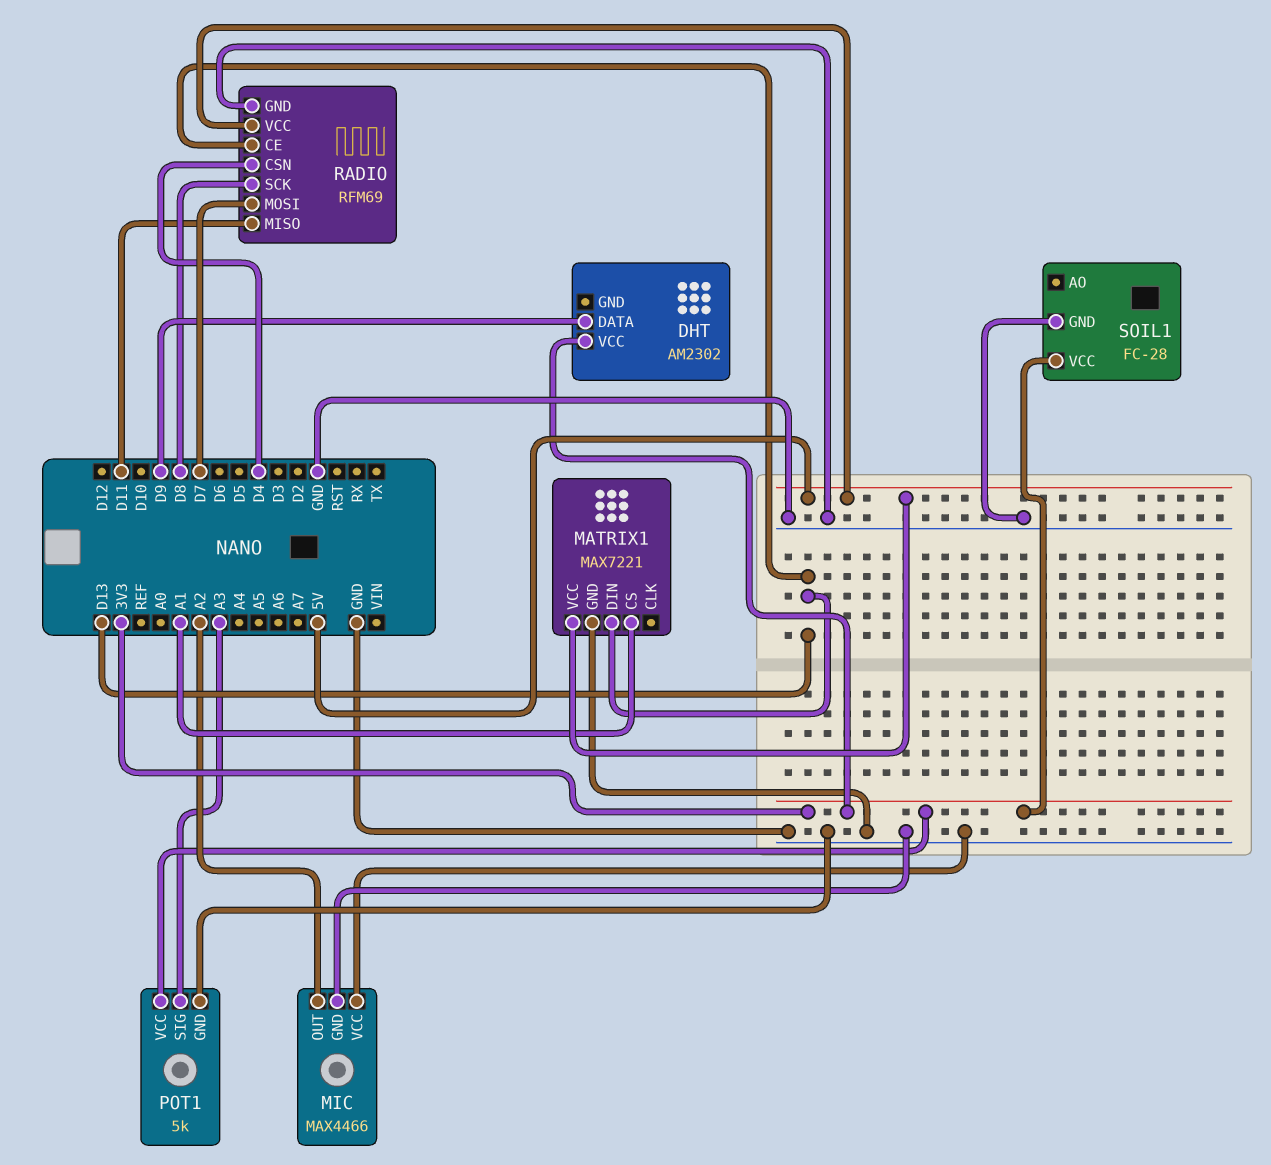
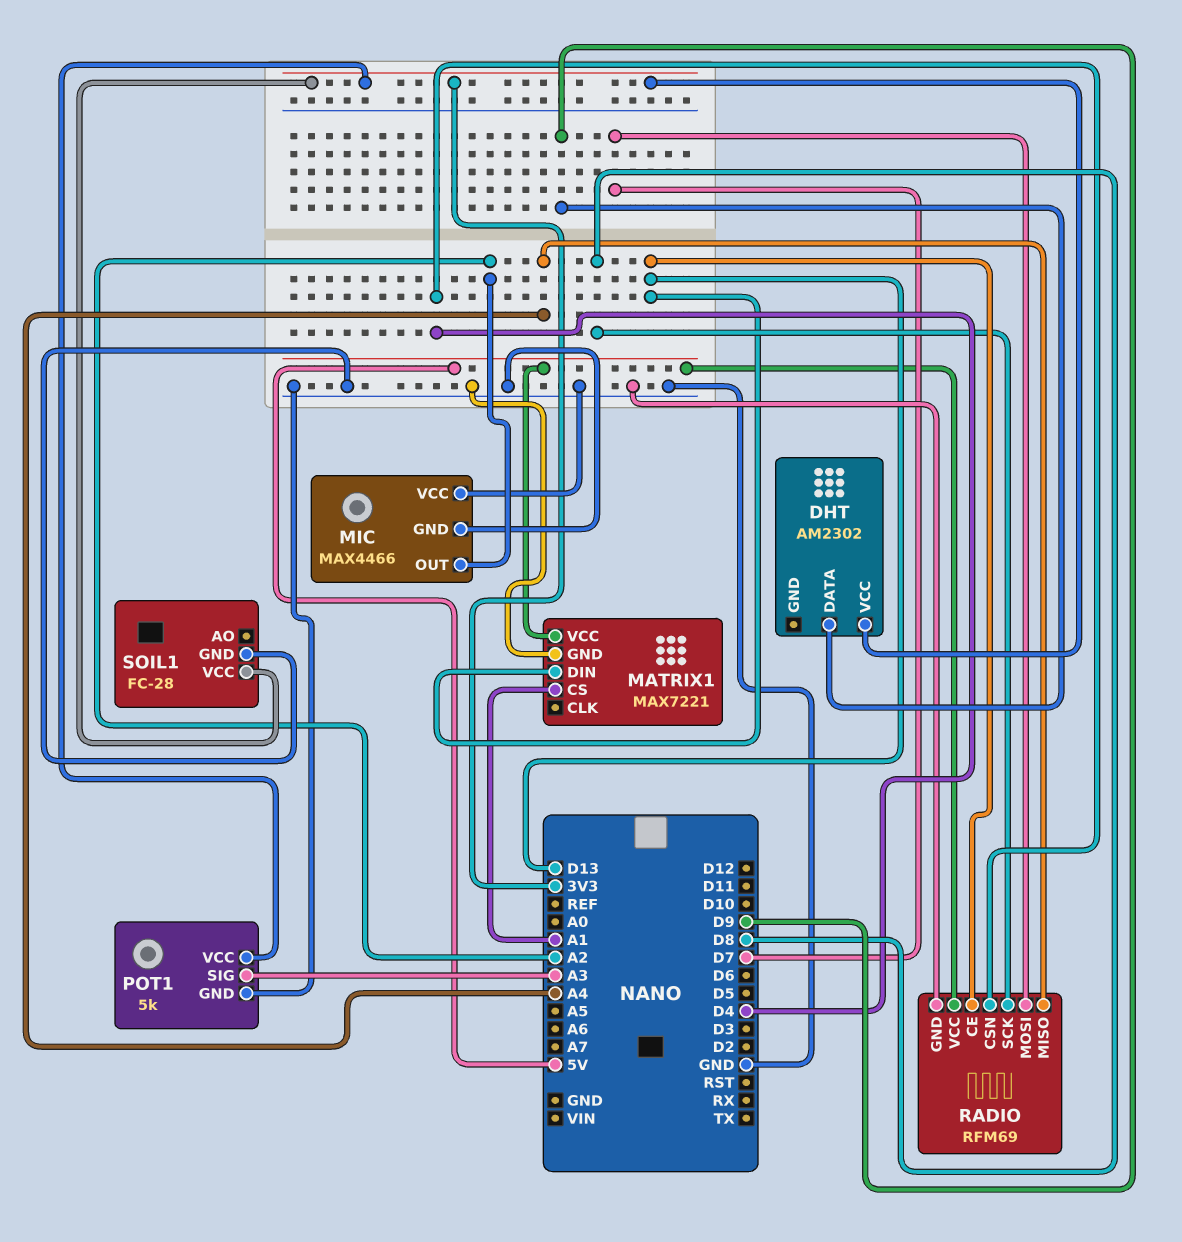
RADIO pin MISO: D11 -> A4

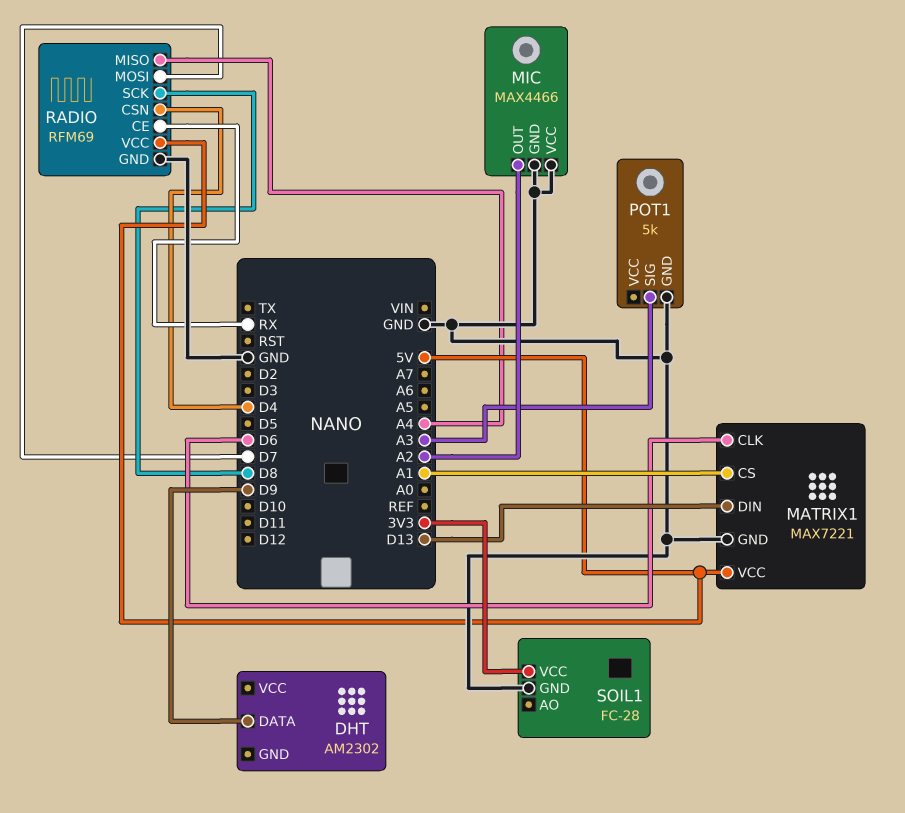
DHT pin VCC: 3V3 -> none
MATRIX1 pin CLK: none -> D6
POT1 pin VCC: 3V3 -> none
RADIO pin CE: D13 -> RX

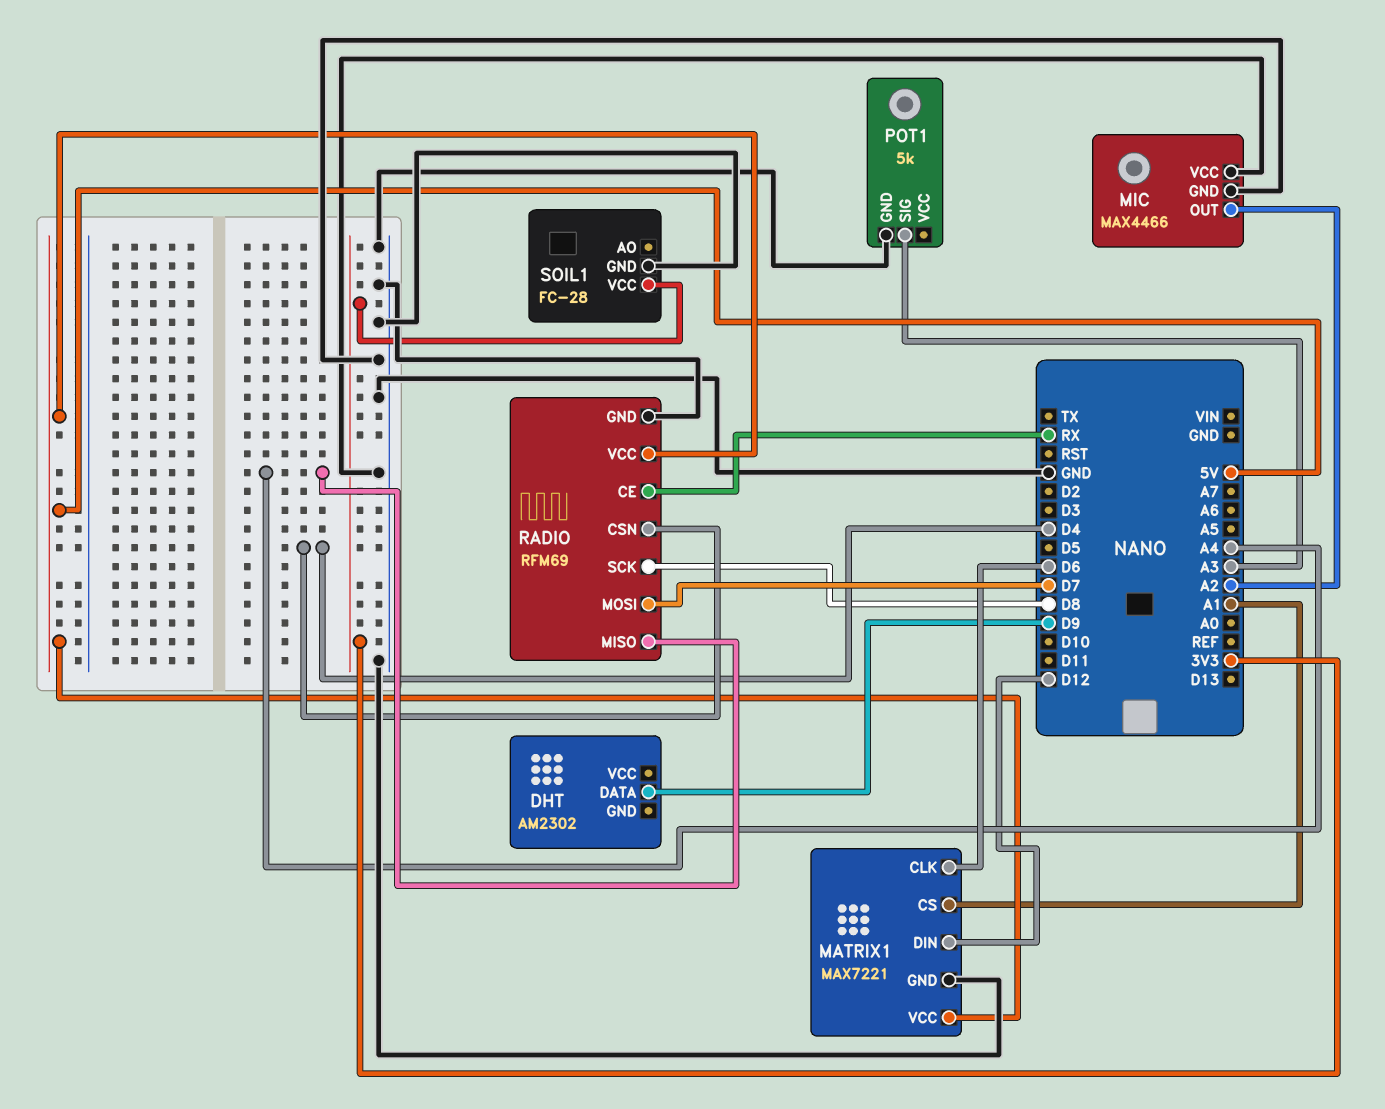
MATRIX1 pin DIN: D13 -> D12

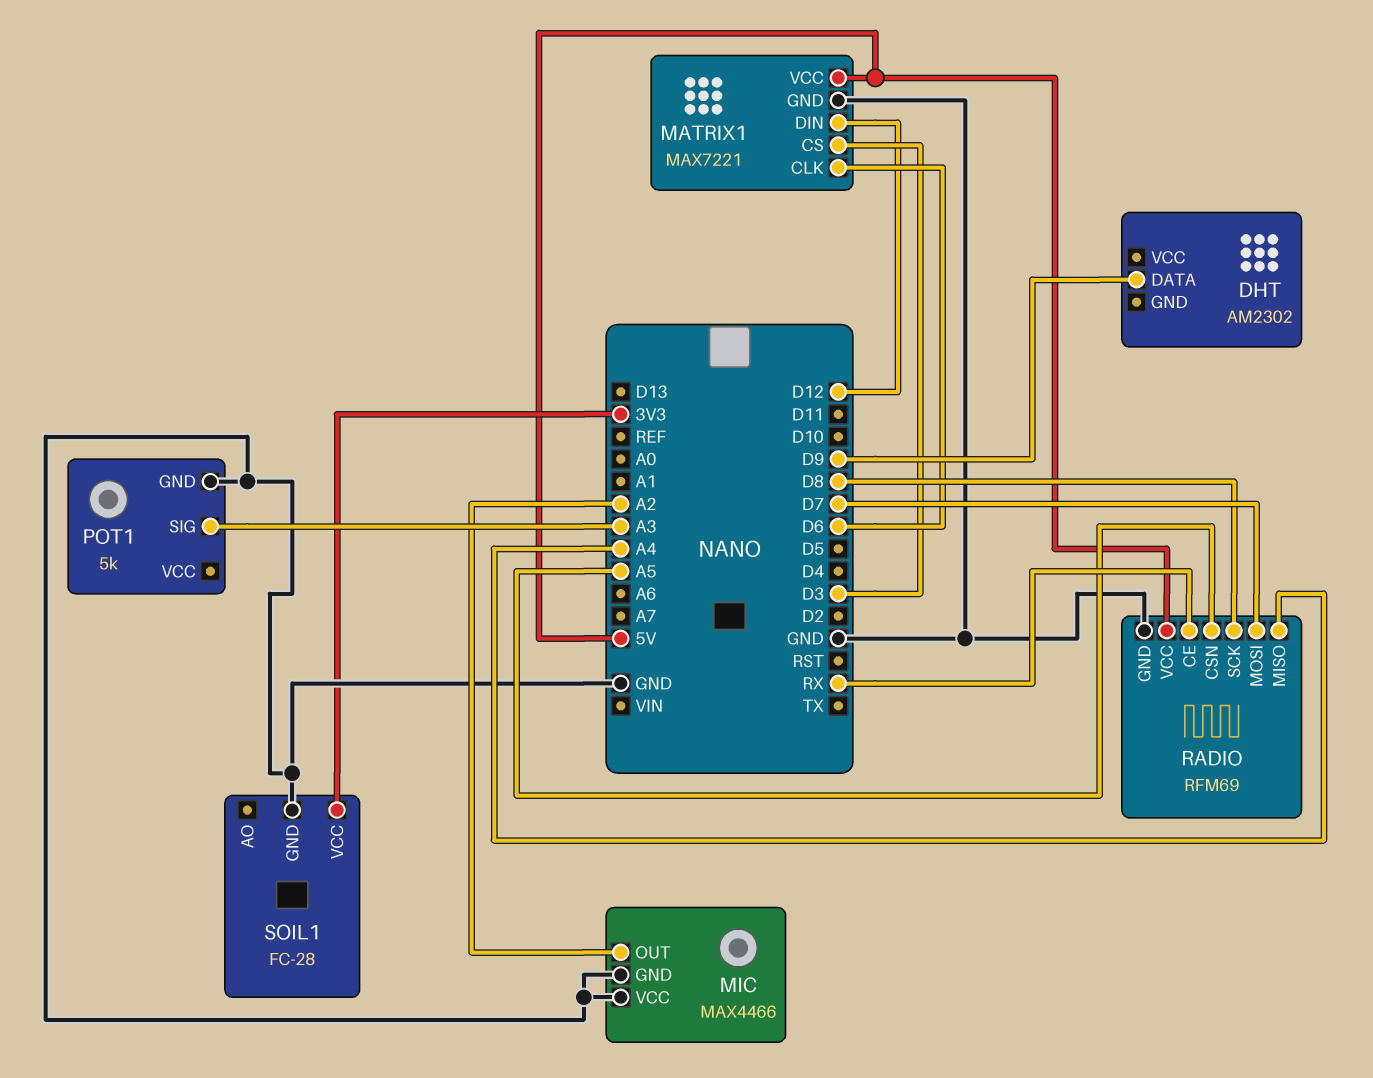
MATRIX1 pin CS: A1 -> D3
RADIO pin CSN: D4 -> A5

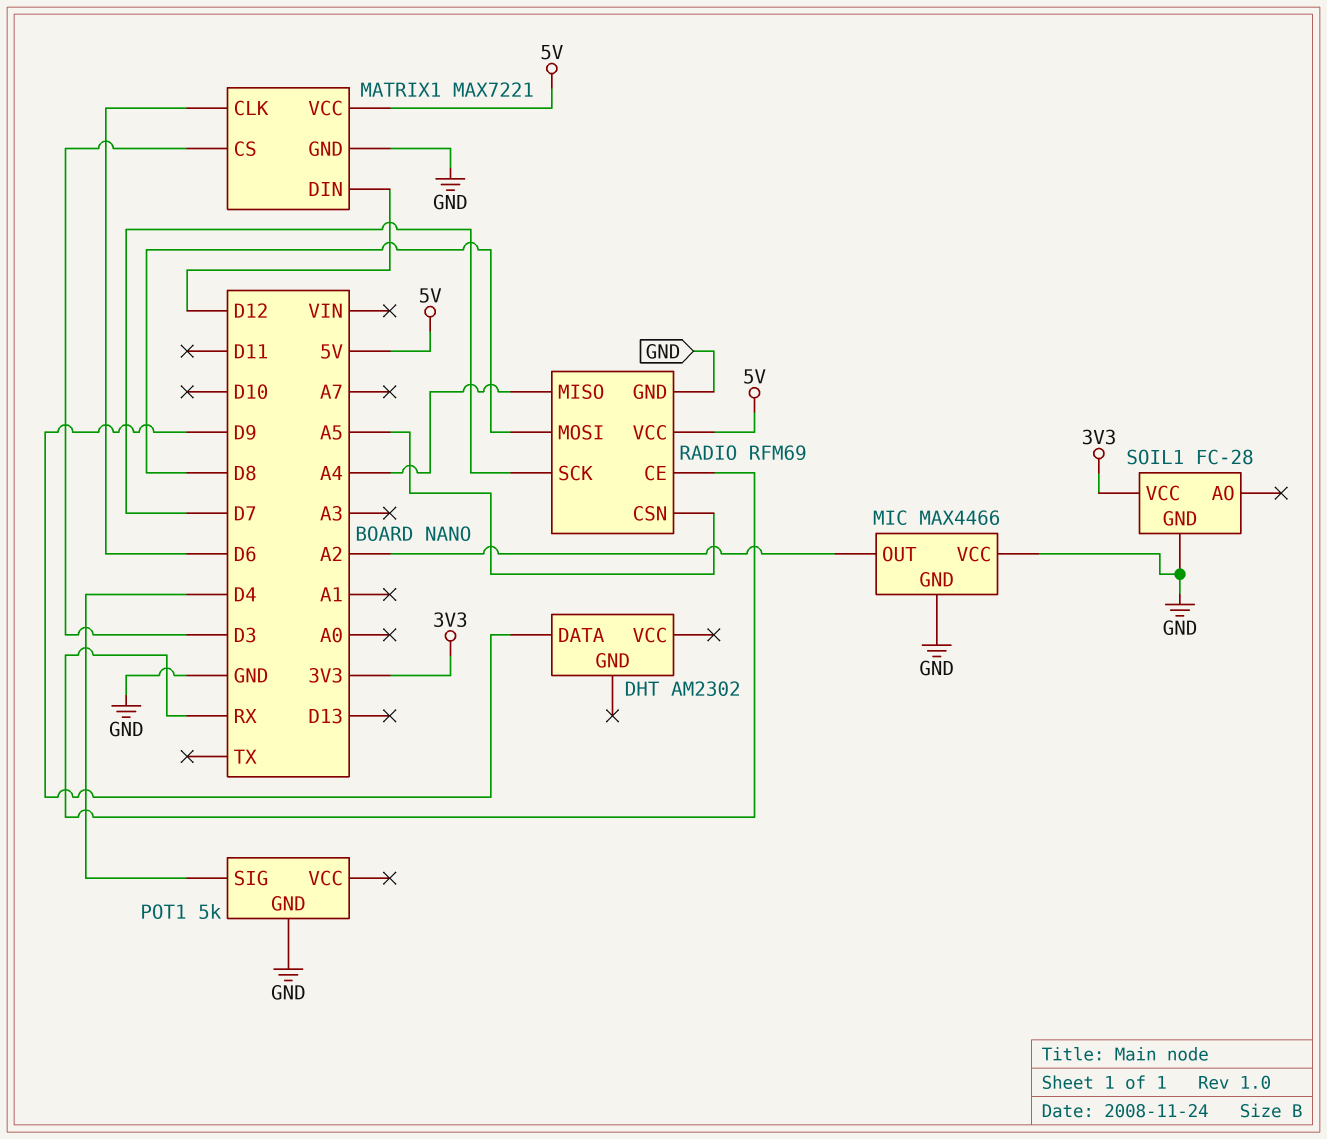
POT1 pin SIG: A3 -> D4
RADIO pin MOSI: D7 -> D8
RADIO pin SCK: D8 -> D7

